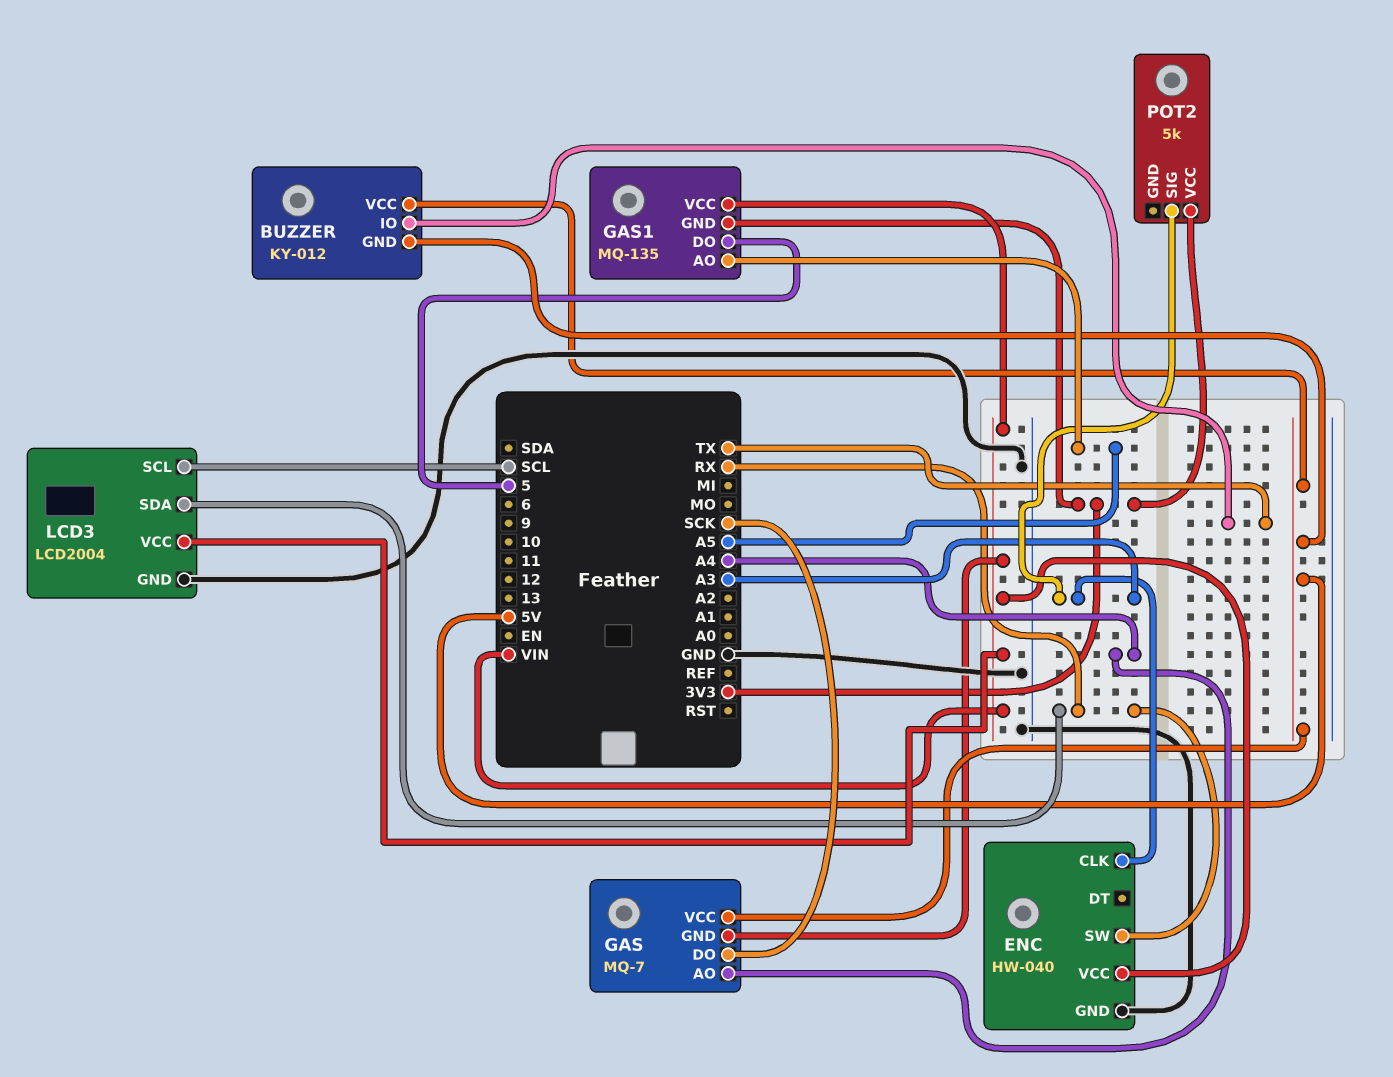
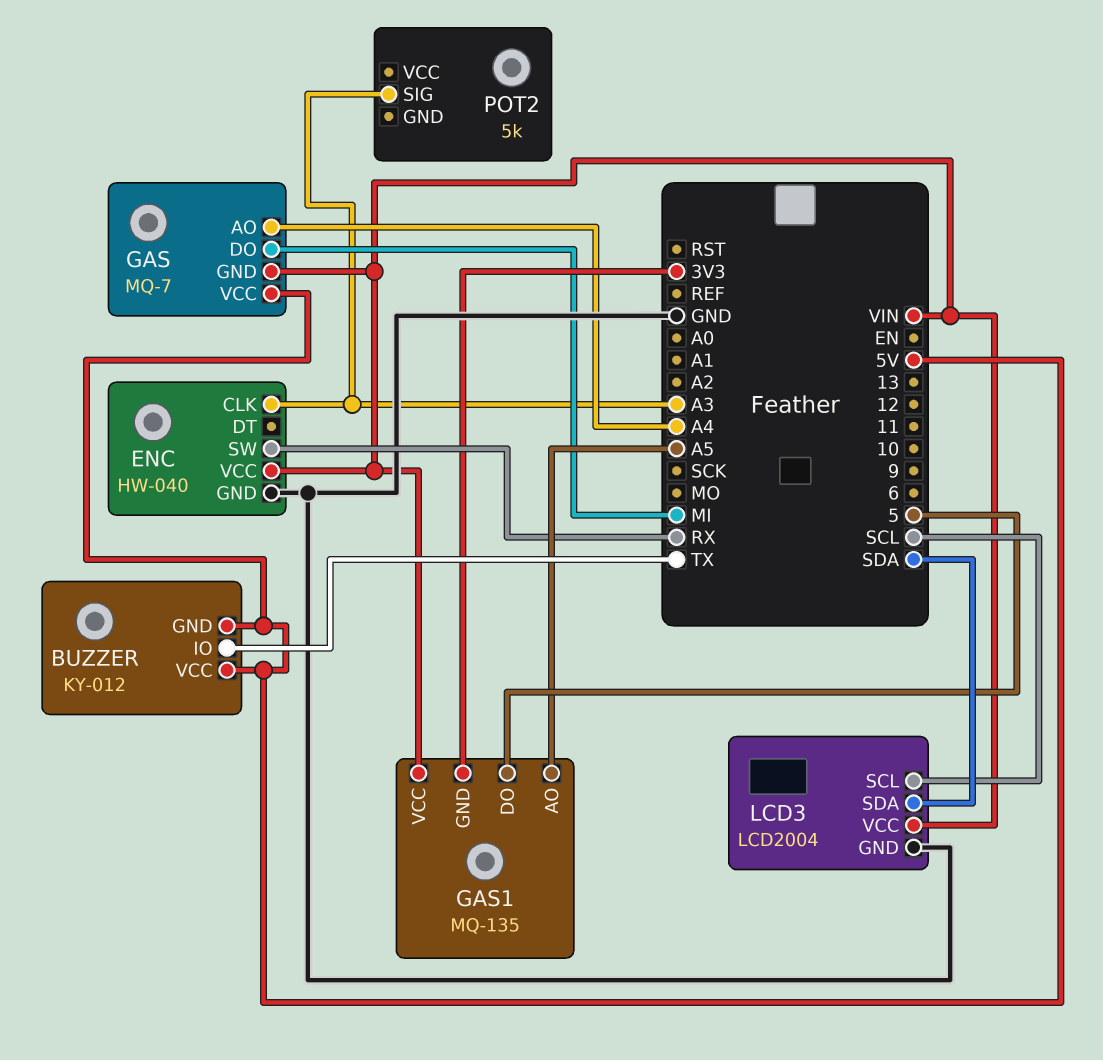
GAS pin DO: SCK -> MI
LCD3 pin SDA: RX -> SDA
POT2 pin VCC: 3V3 -> none

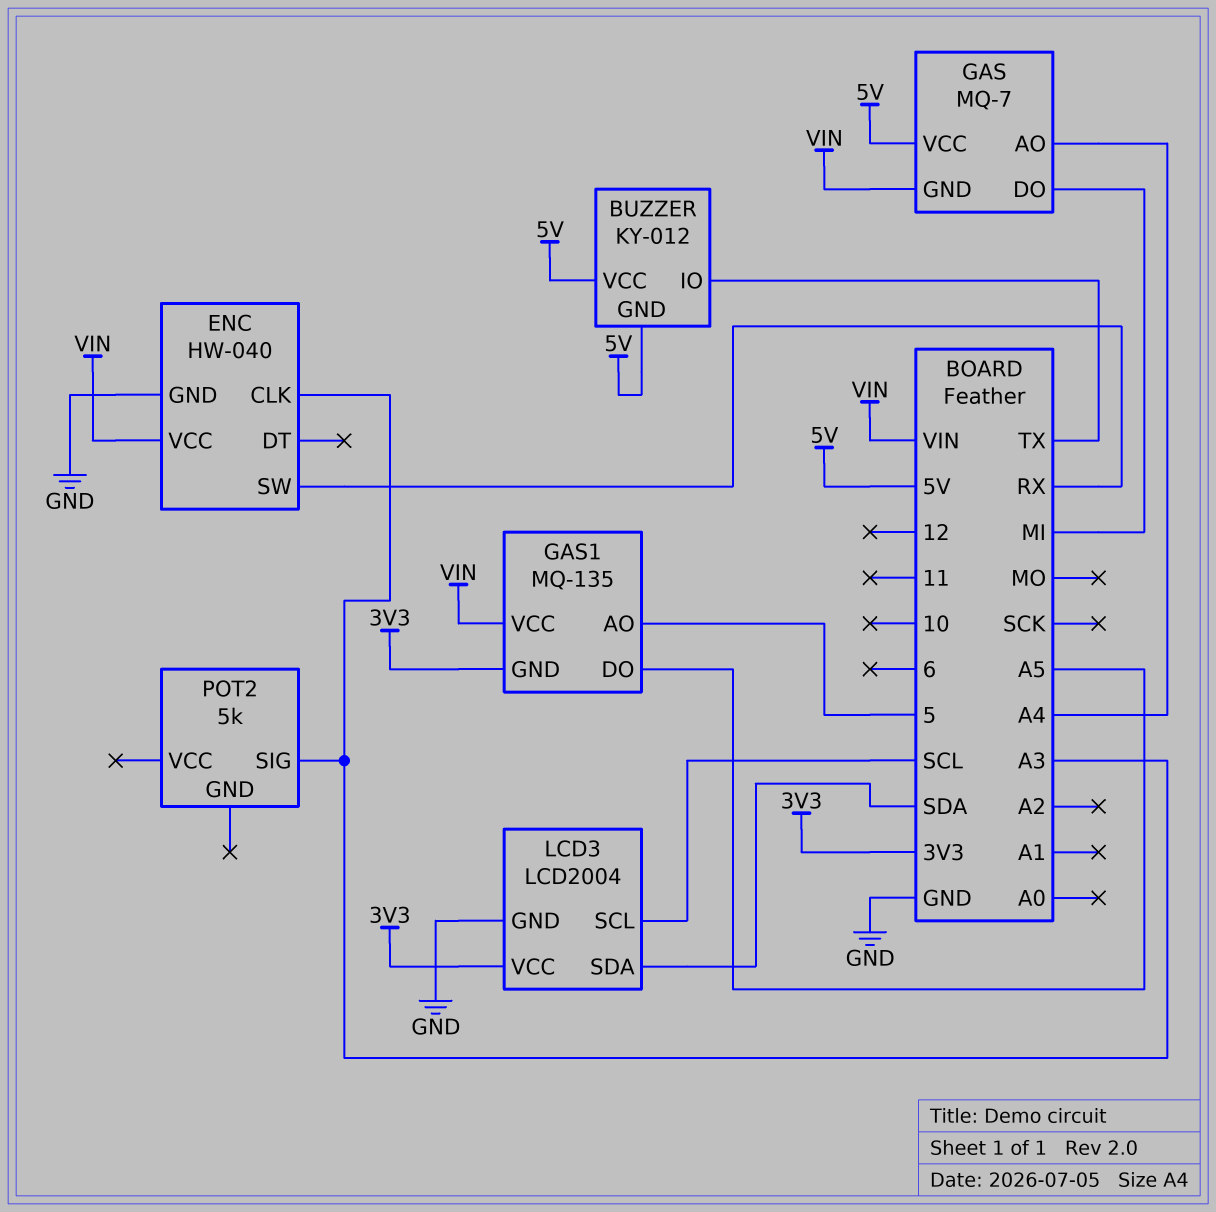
GAS1 pin AO: A5 -> 5
GAS1 pin DO: 5 -> A5
LCD3 pin VCC: VIN -> 3V3

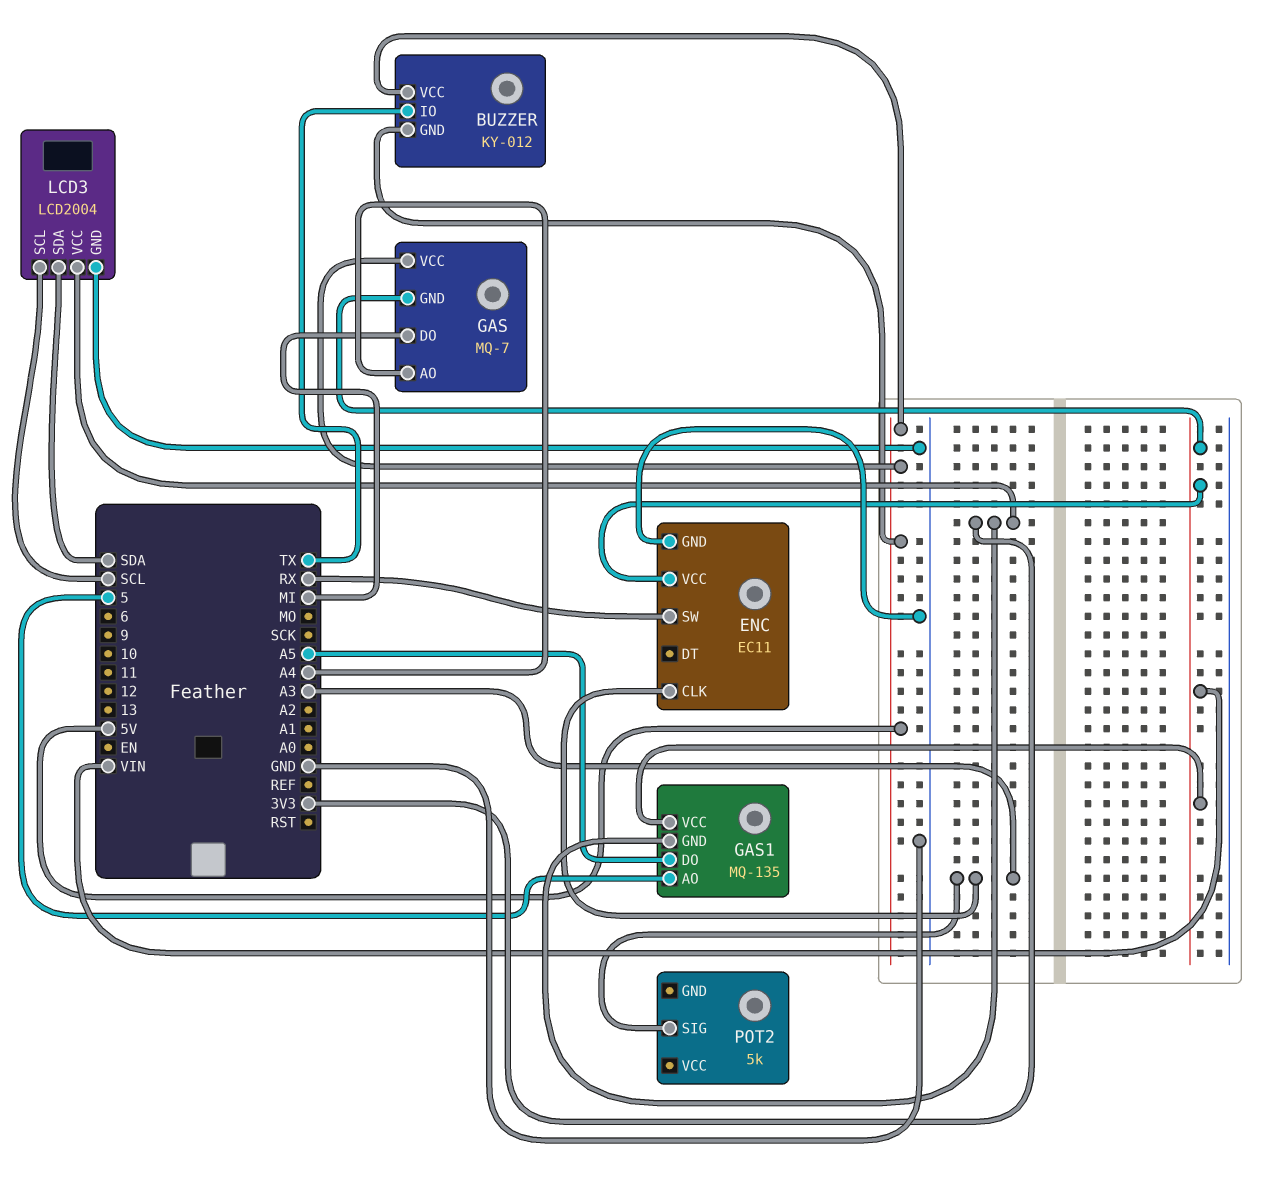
ENC: HW-040 -> EC11

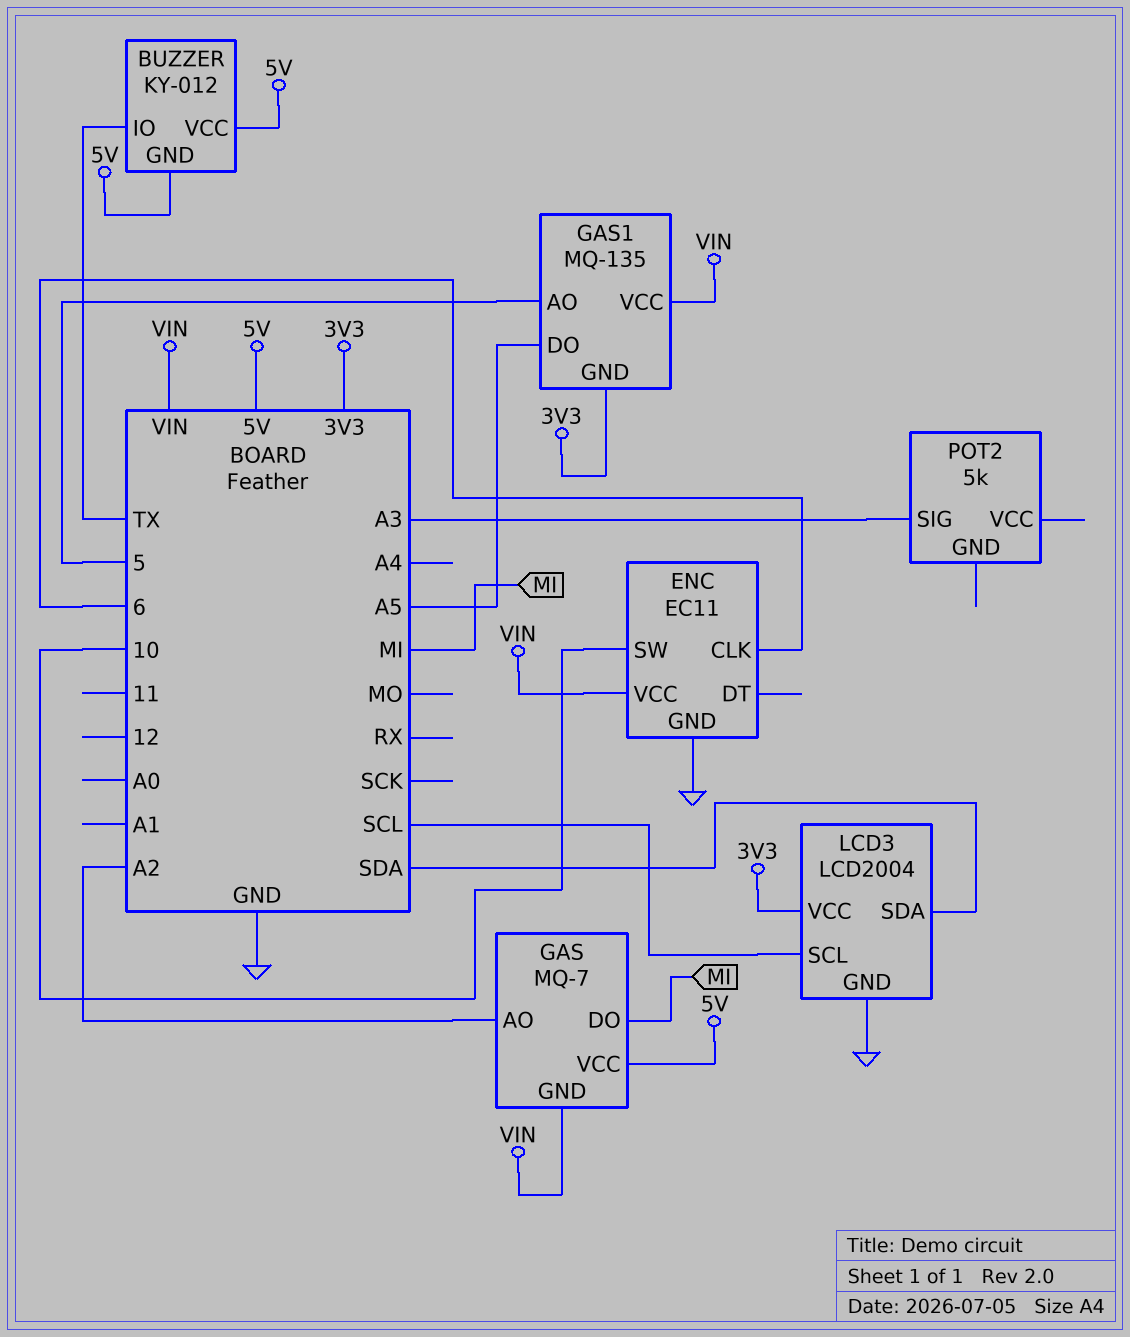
ENC pin CLK: A3 -> 6
ENC pin SW: RX -> 10
GAS pin AO: A4 -> A2

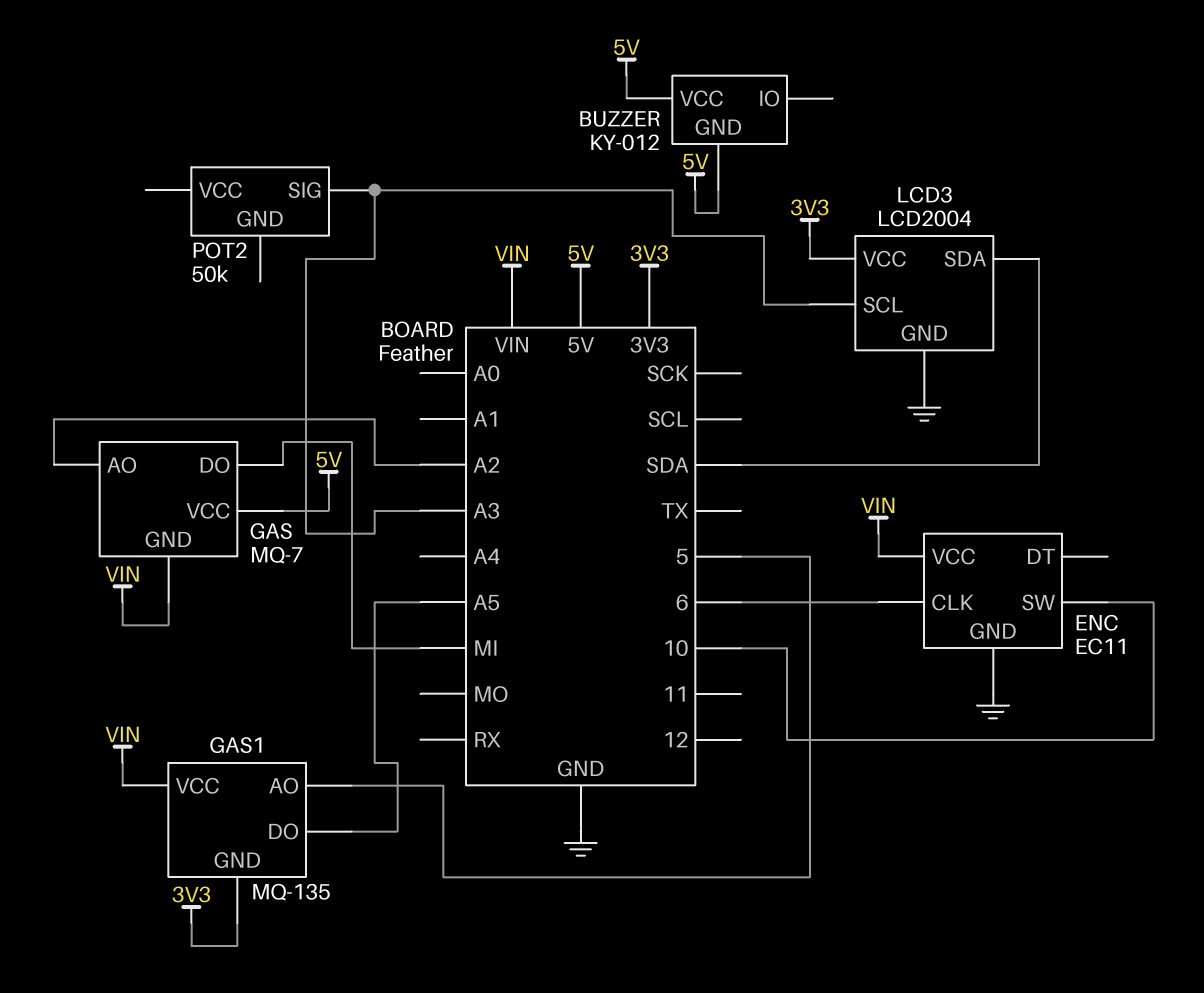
BUZZER pin IO: TX -> none
LCD3 pin SCL: SCL -> A3
POT2: 5k -> 50k

